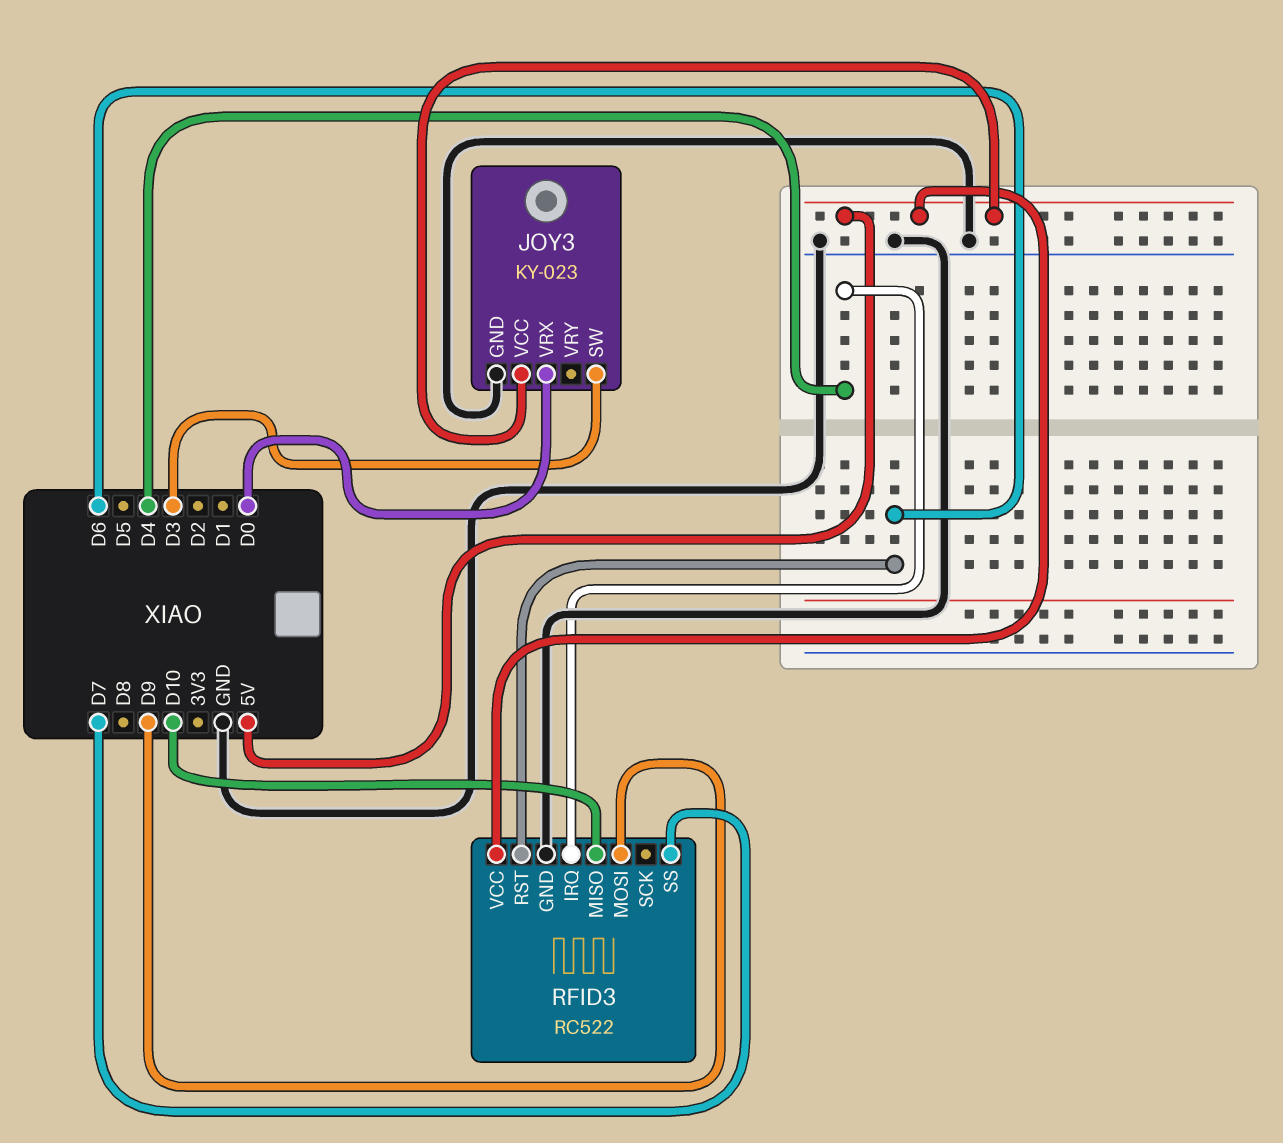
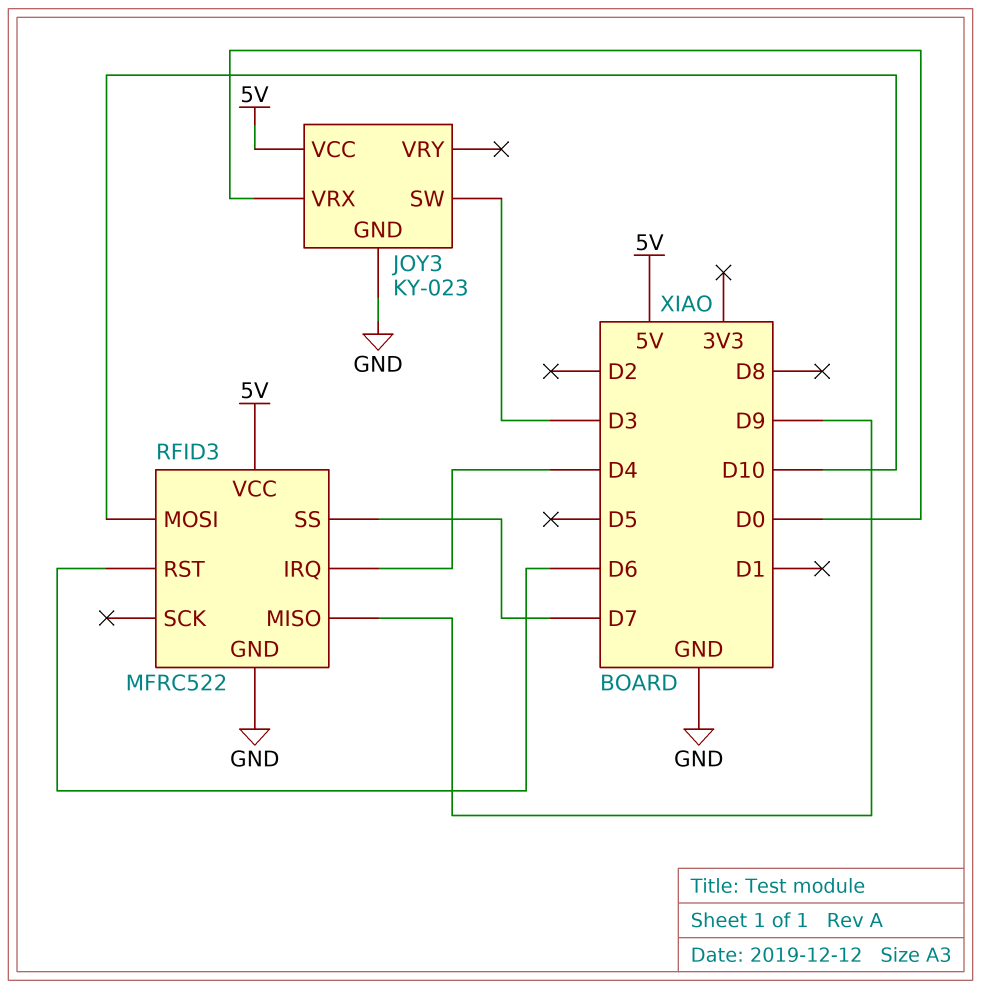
RFID3: RC522 -> MFRC522
RFID3 pin MISO: D10 -> D9
RFID3 pin MOSI: D9 -> D10

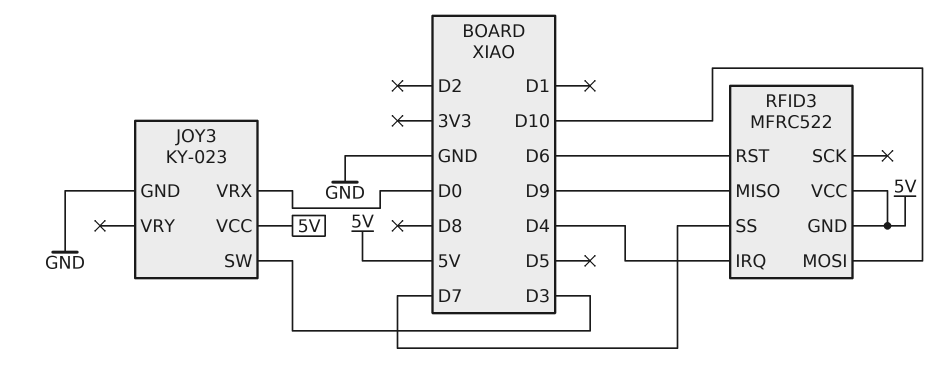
RFID3 pin GND: GND -> 5V

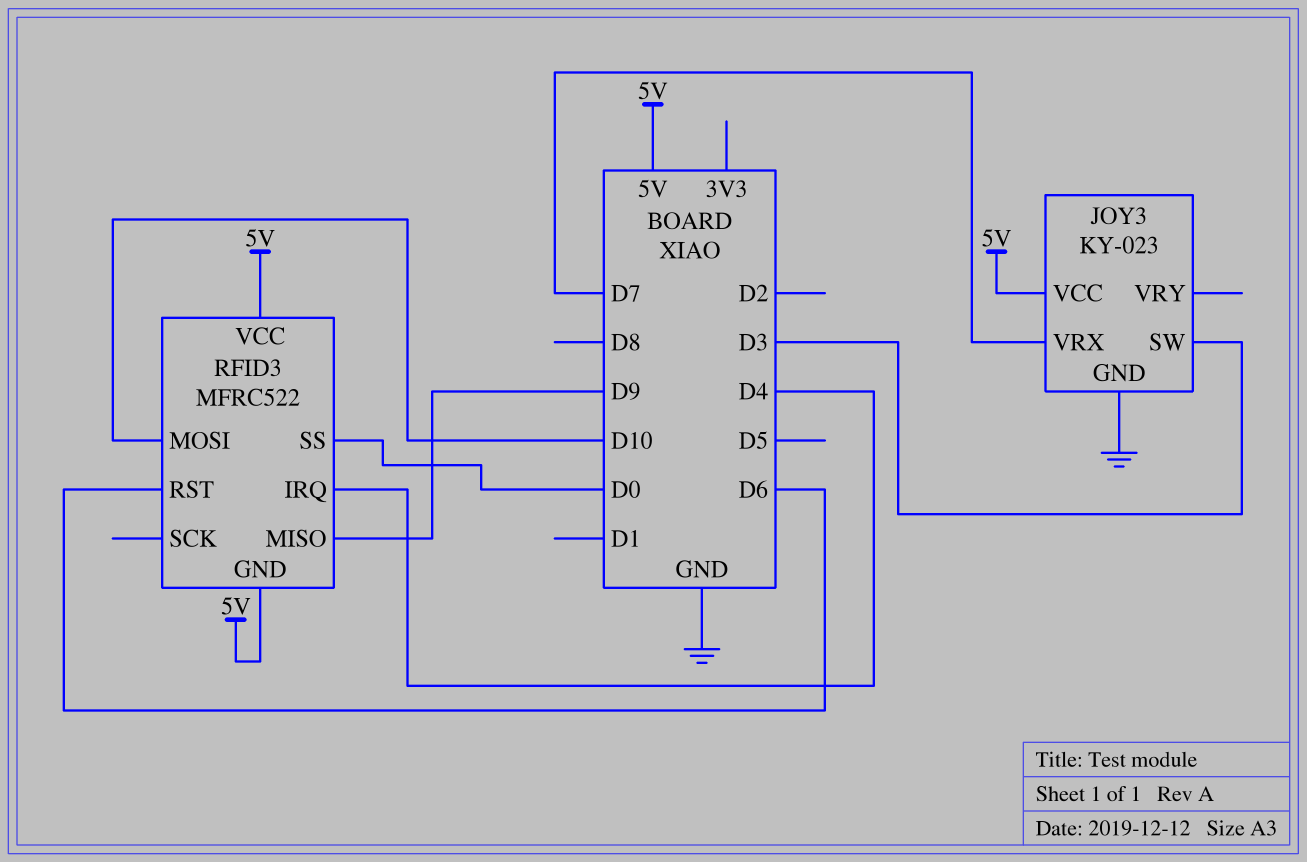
JOY3 pin VRX: D0 -> D7
RFID3 pin SS: D7 -> D0

